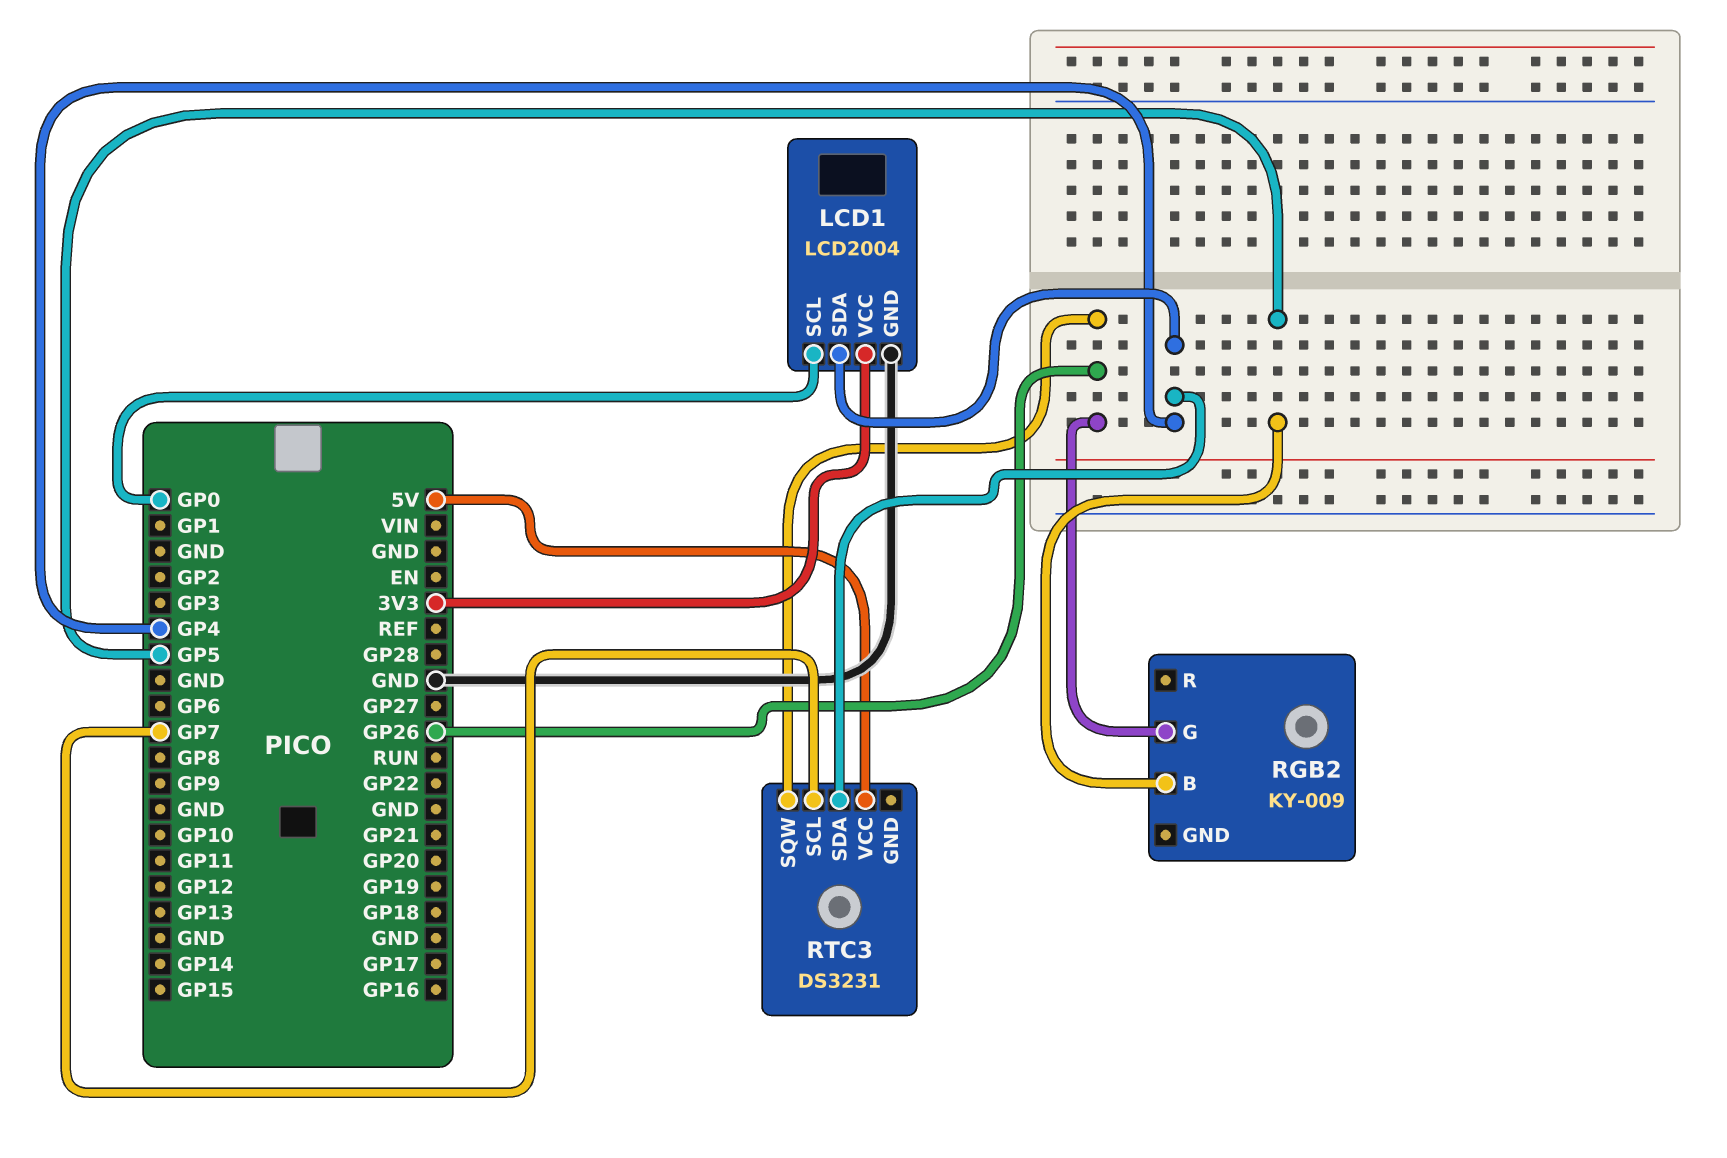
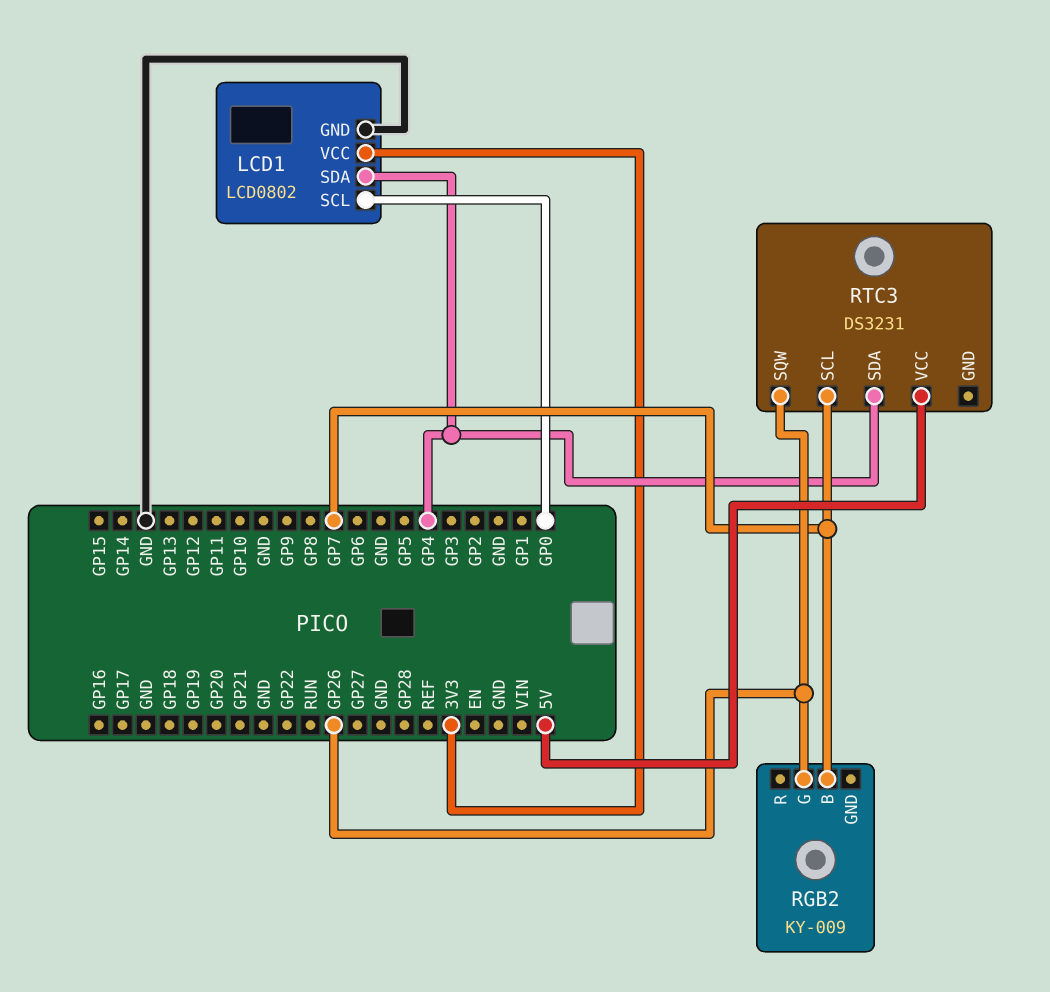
LCD1: LCD2004 -> LCD0802
RGB2 pin B: GP5 -> GP7

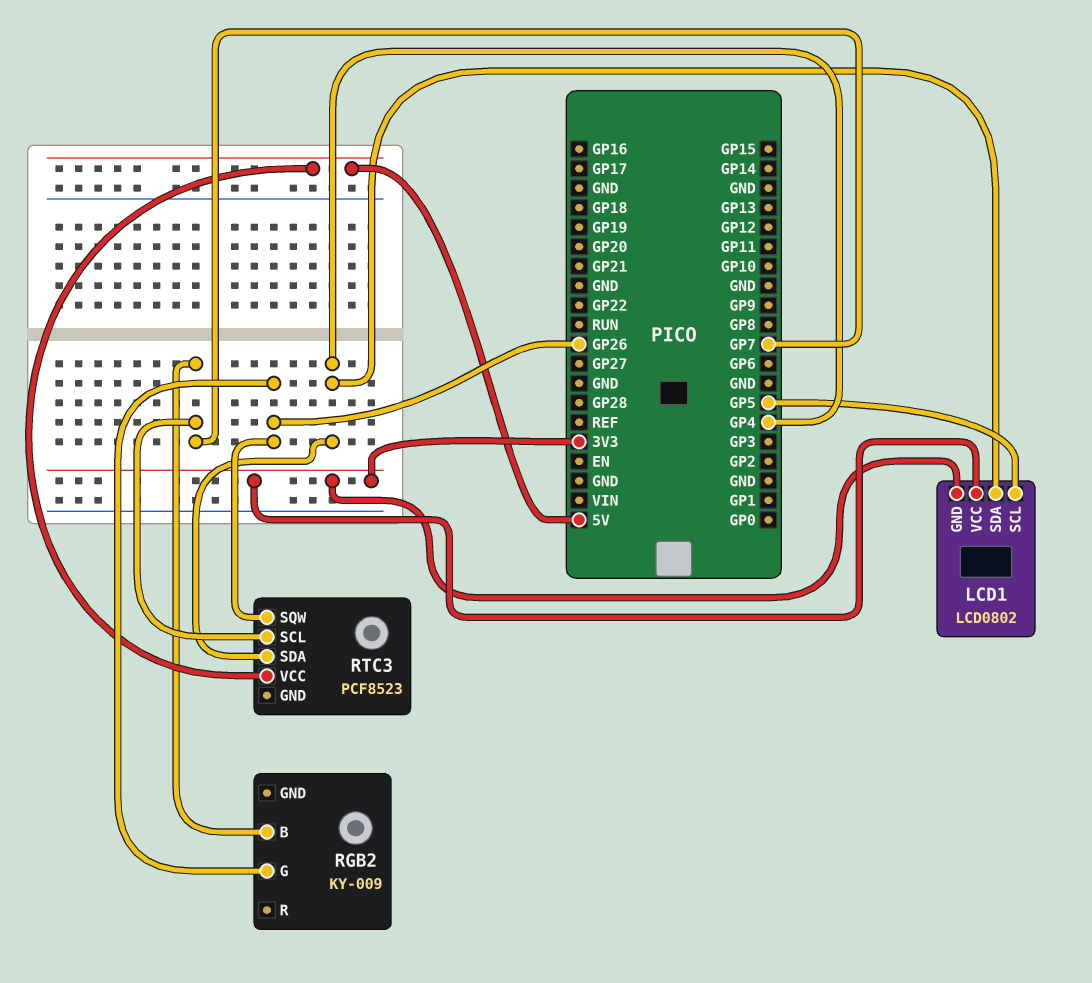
LCD1 pin GND: GND -> 3V3
LCD1 pin SCL: GP0 -> GP5
RTC3: DS3231 -> PCF8523

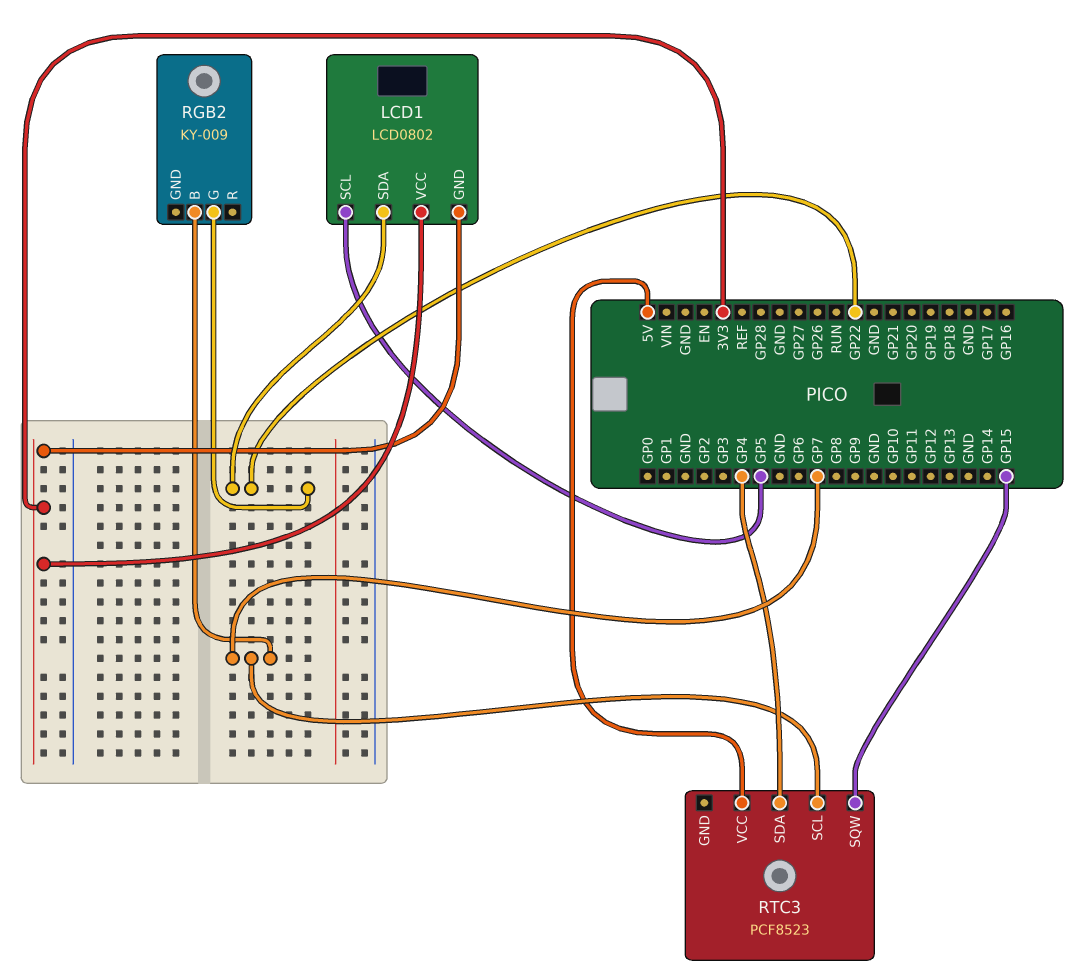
LCD1 pin SDA: GP4 -> GP22
RGB2 pin G: GP26 -> GP22
RTC3 pin SQW: GP26 -> GP15

